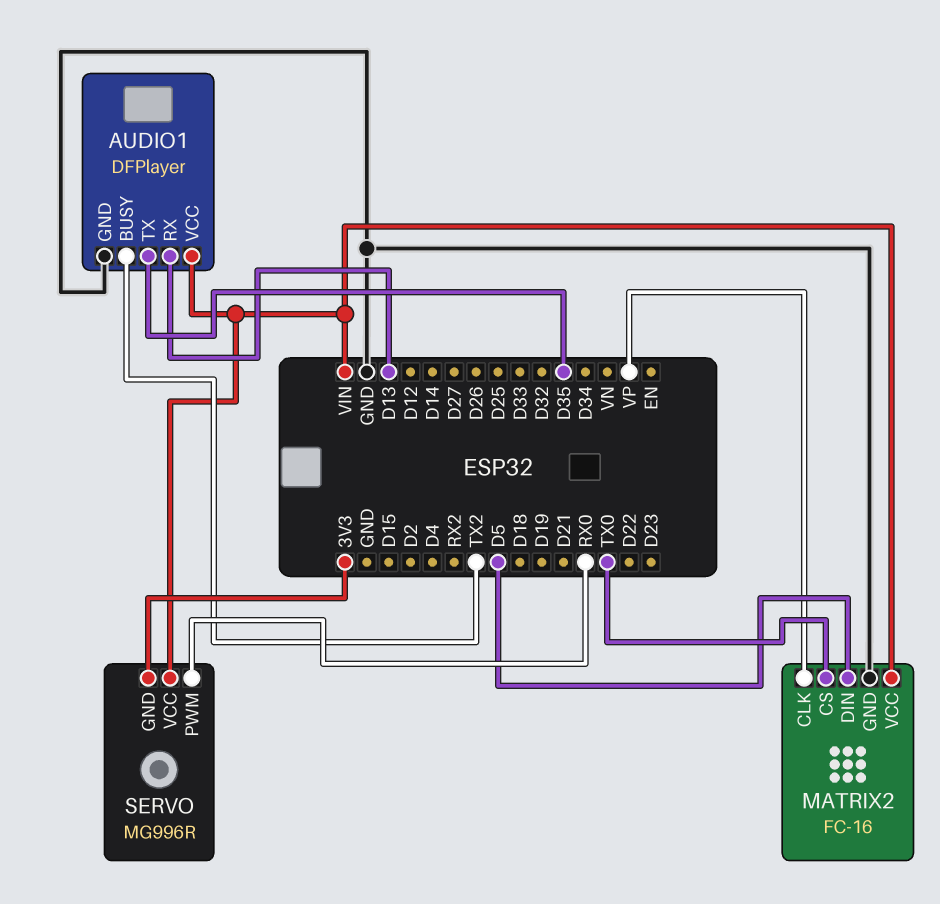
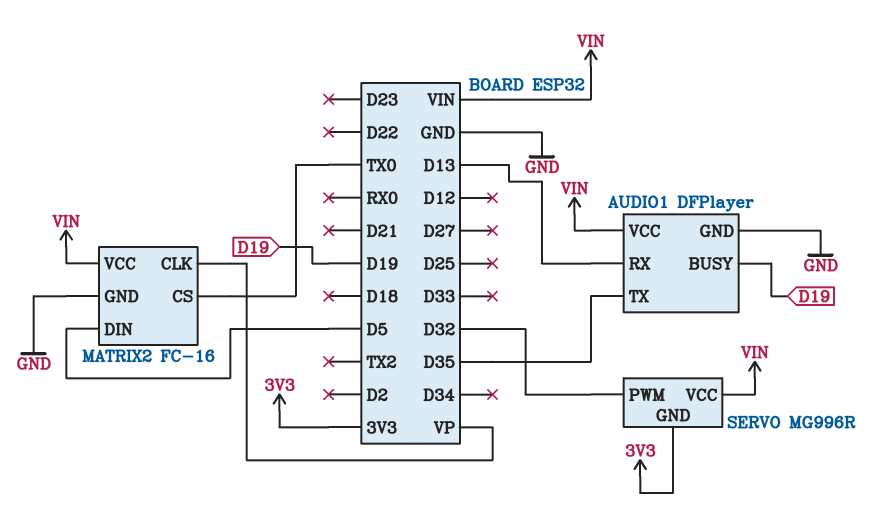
AUDIO1 pin BUSY: TX2 -> D19
SERVO pin PWM: RX0 -> D32

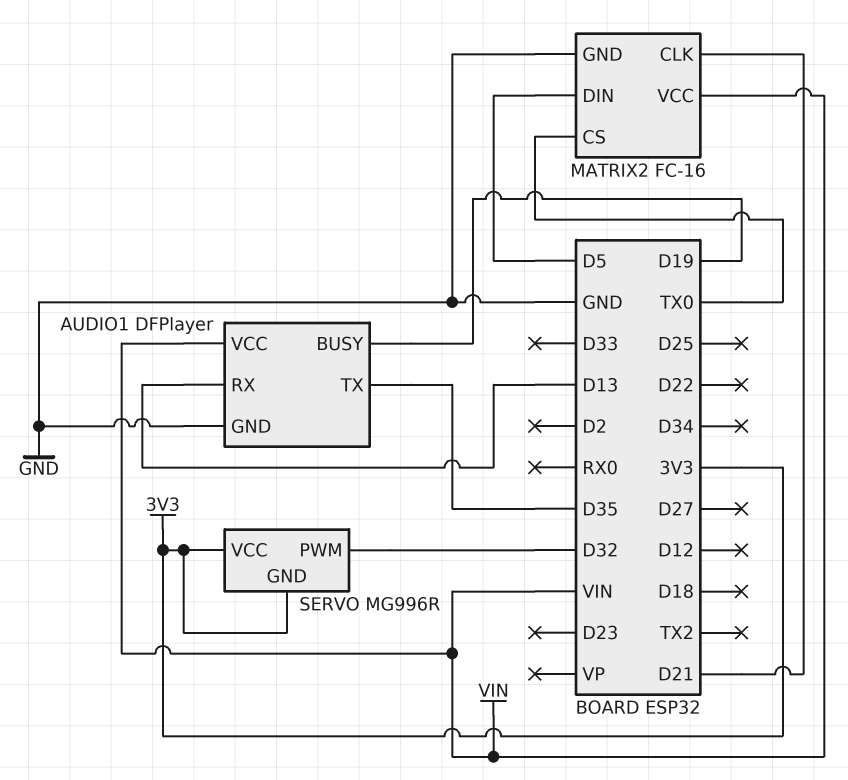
MATRIX2 pin CLK: VP -> D21
SERVO pin VCC: VIN -> 3V3

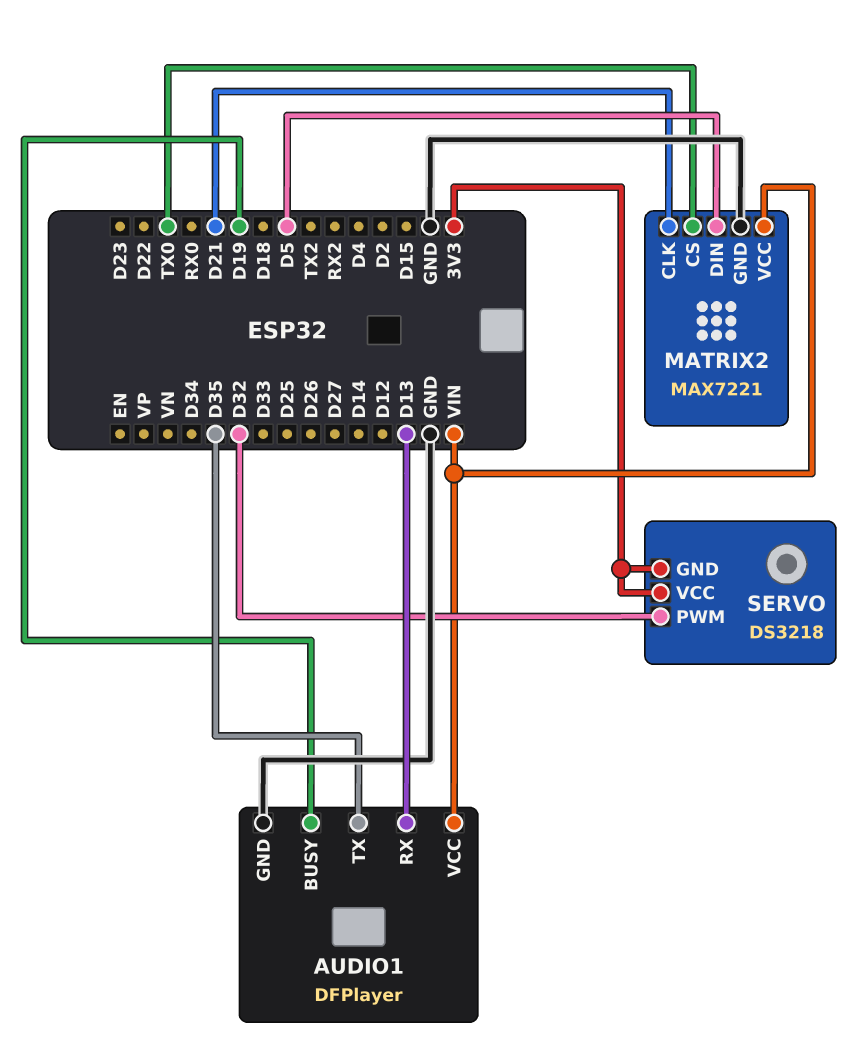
MATRIX2: FC-16 -> MAX7221
SERVO: MG996R -> DS3218

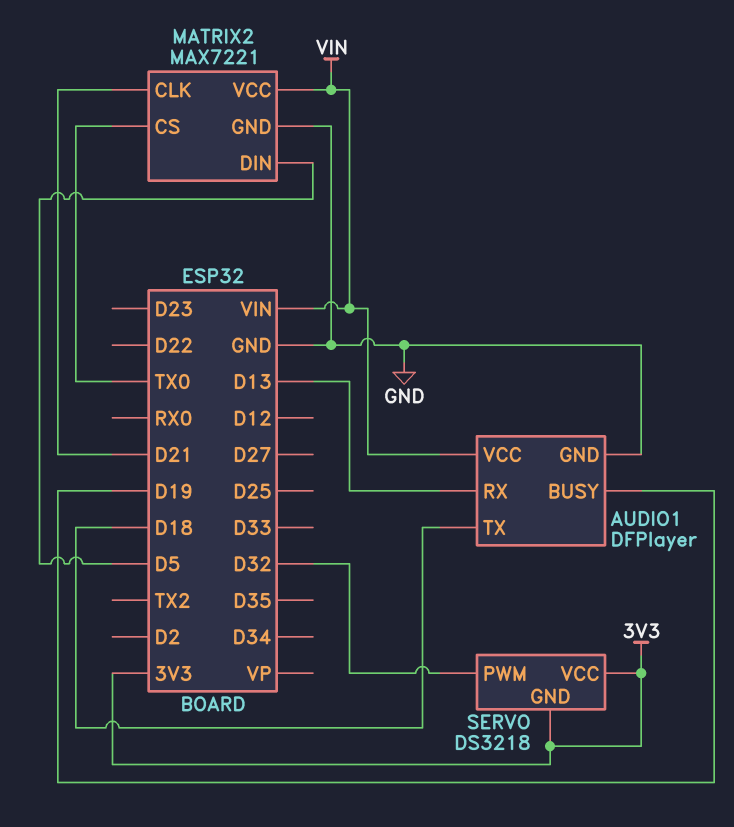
AUDIO1 pin TX: D35 -> D18

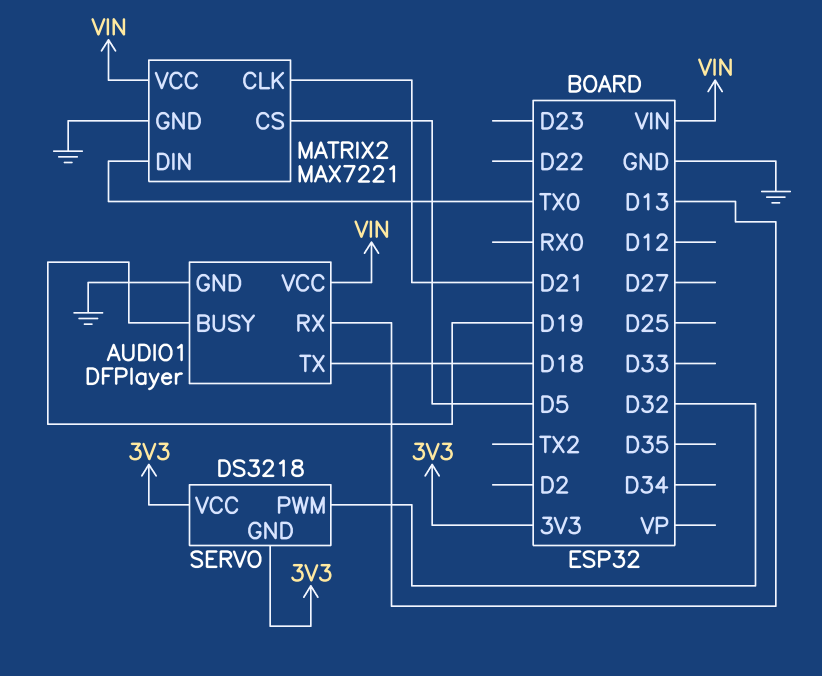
MATRIX2 pin CS: TX0 -> D5
MATRIX2 pin DIN: D5 -> TX0

